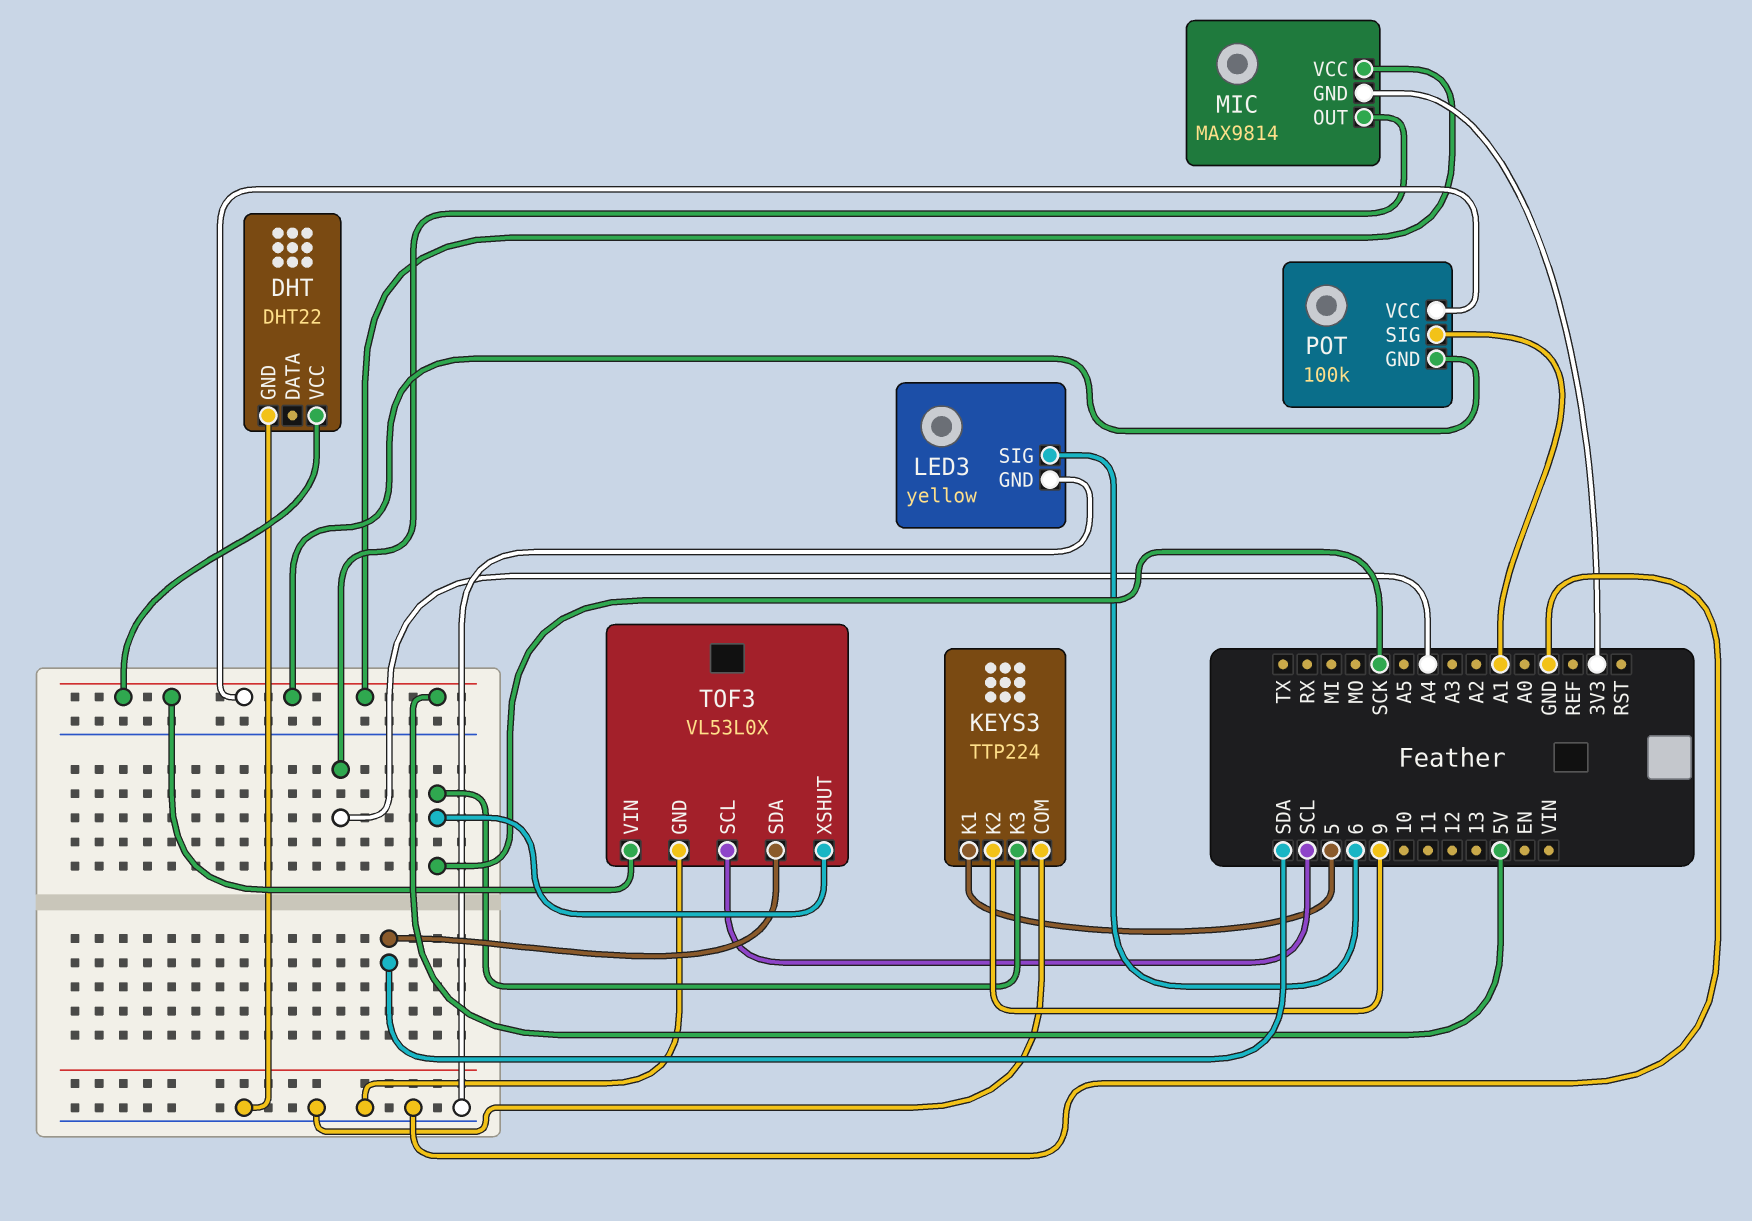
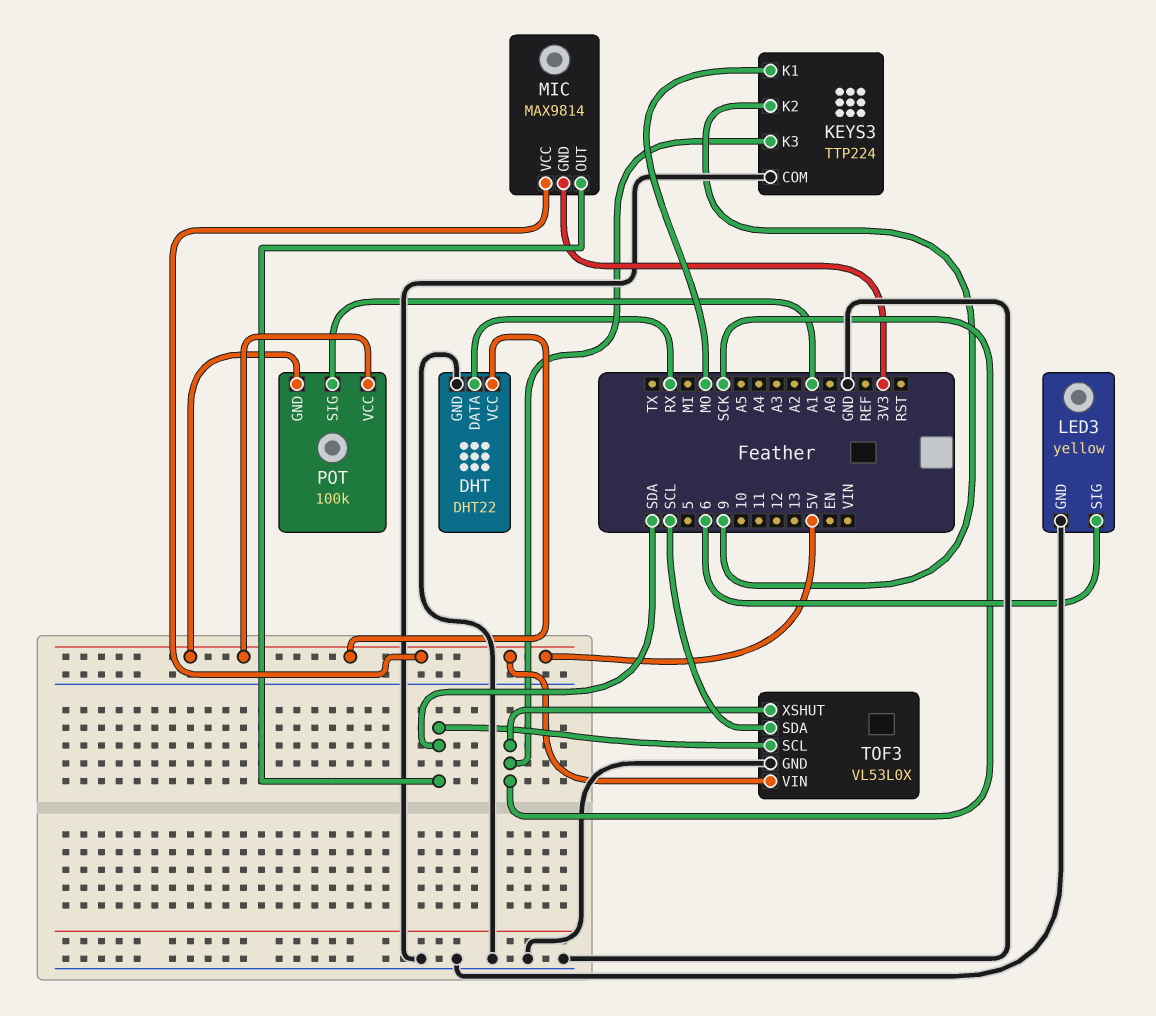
DHT pin DATA: none -> RX
KEYS3 pin K1: 5 -> MO
MIC pin OUT: A4 -> SDA
TOF3 pin SCL: SCL -> SDA
TOF3 pin SDA: SDA -> SCL

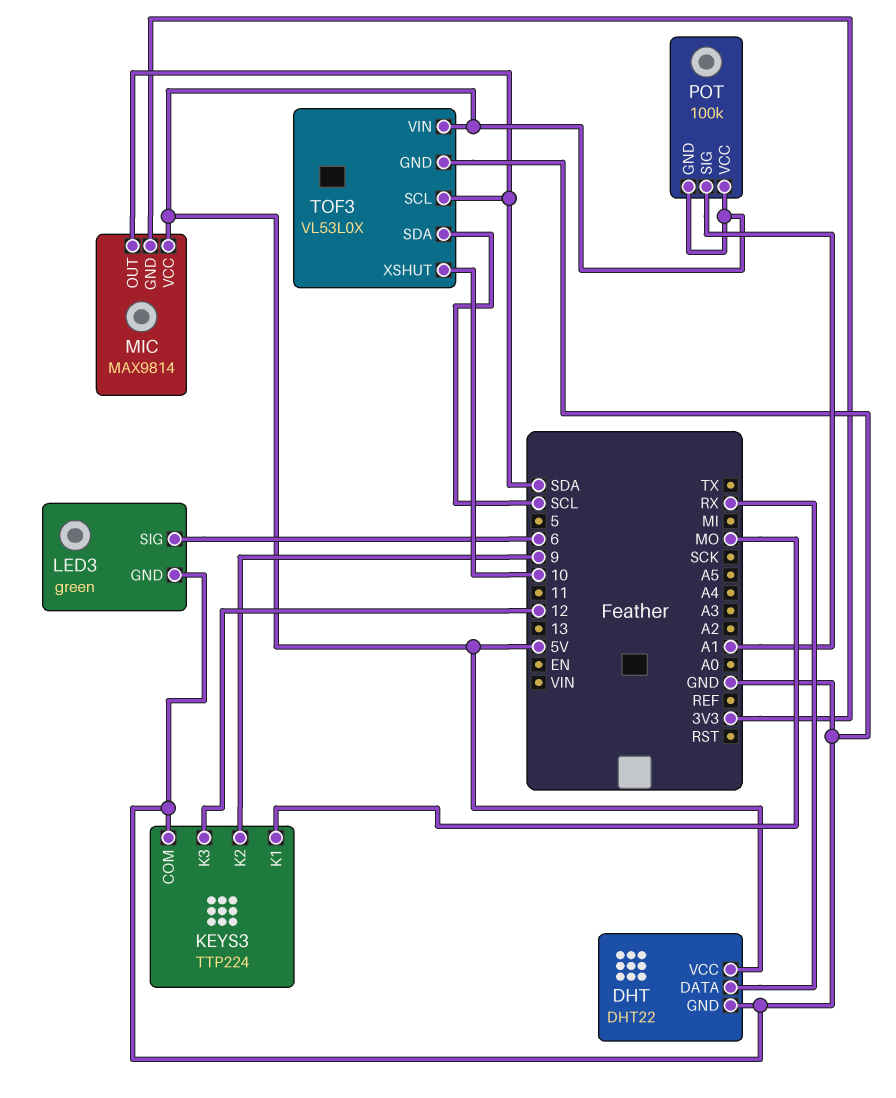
KEYS3 pin K3: SCK -> 12
LED3: yellow -> green
TOF3 pin XSHUT: SCK -> 10

